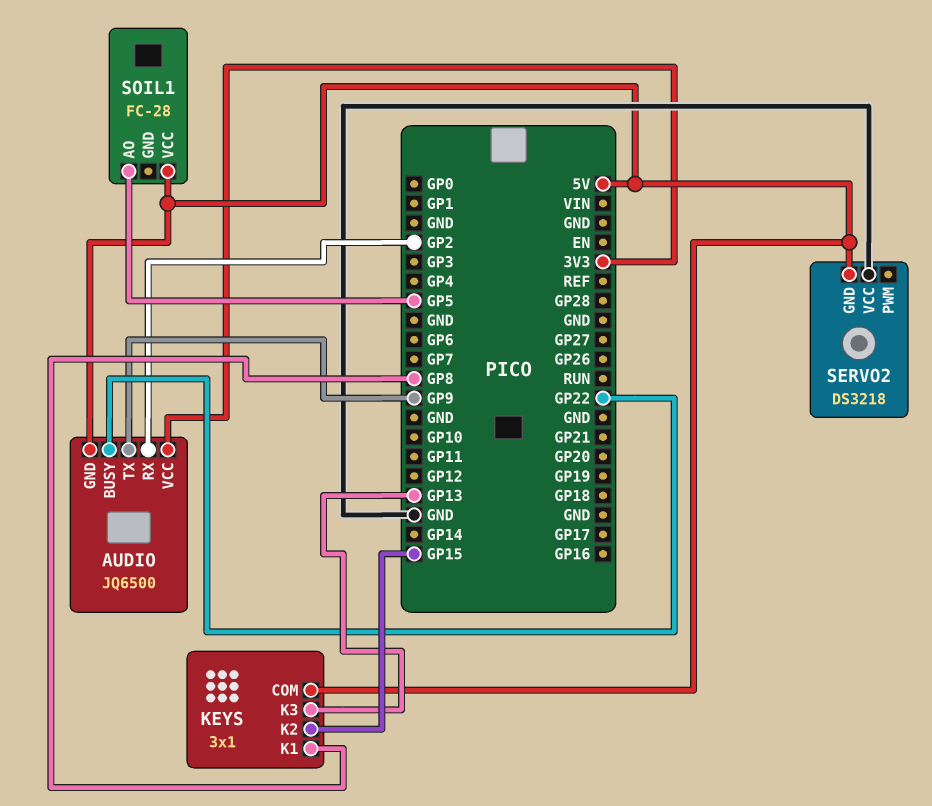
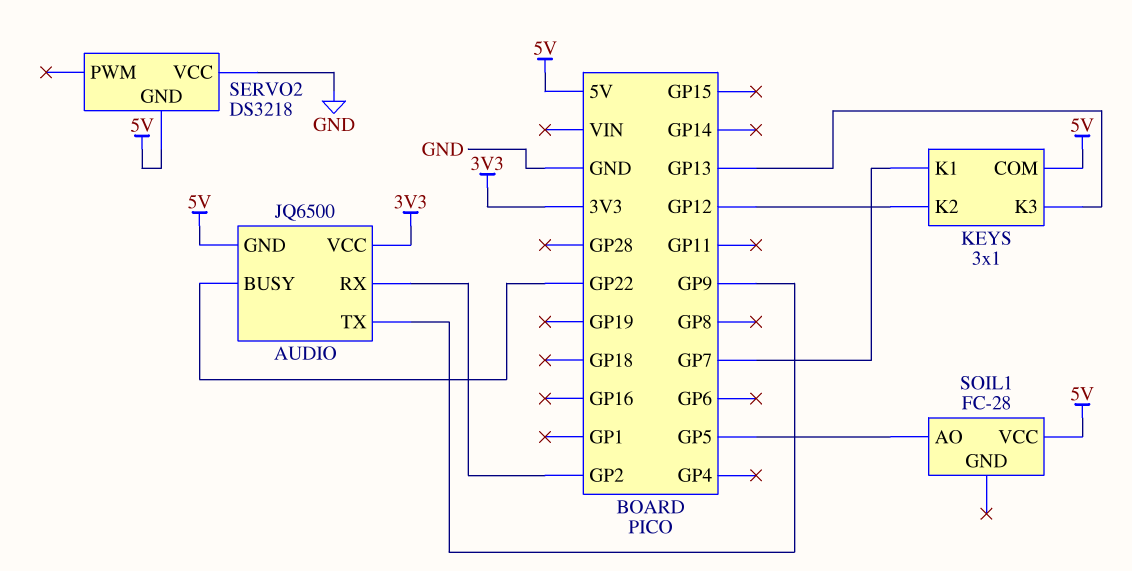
KEYS pin K1: GP8 -> GP7
KEYS pin K2: GP15 -> GP12

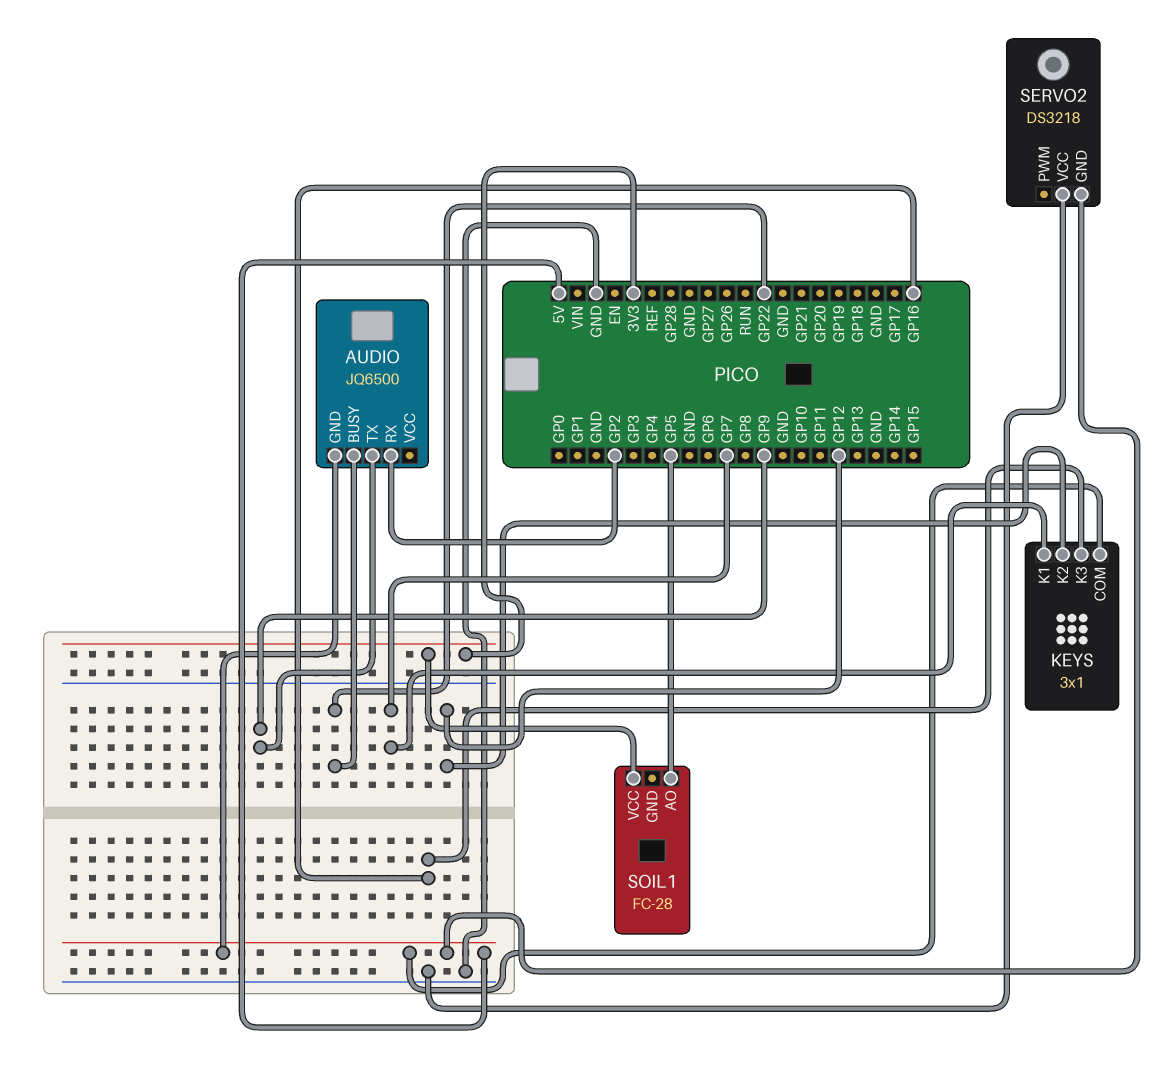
AUDIO pin VCC: 3V3 -> none
KEYS pin K3: GP13 -> GP16
SOIL1 pin VCC: 5V -> 3V3

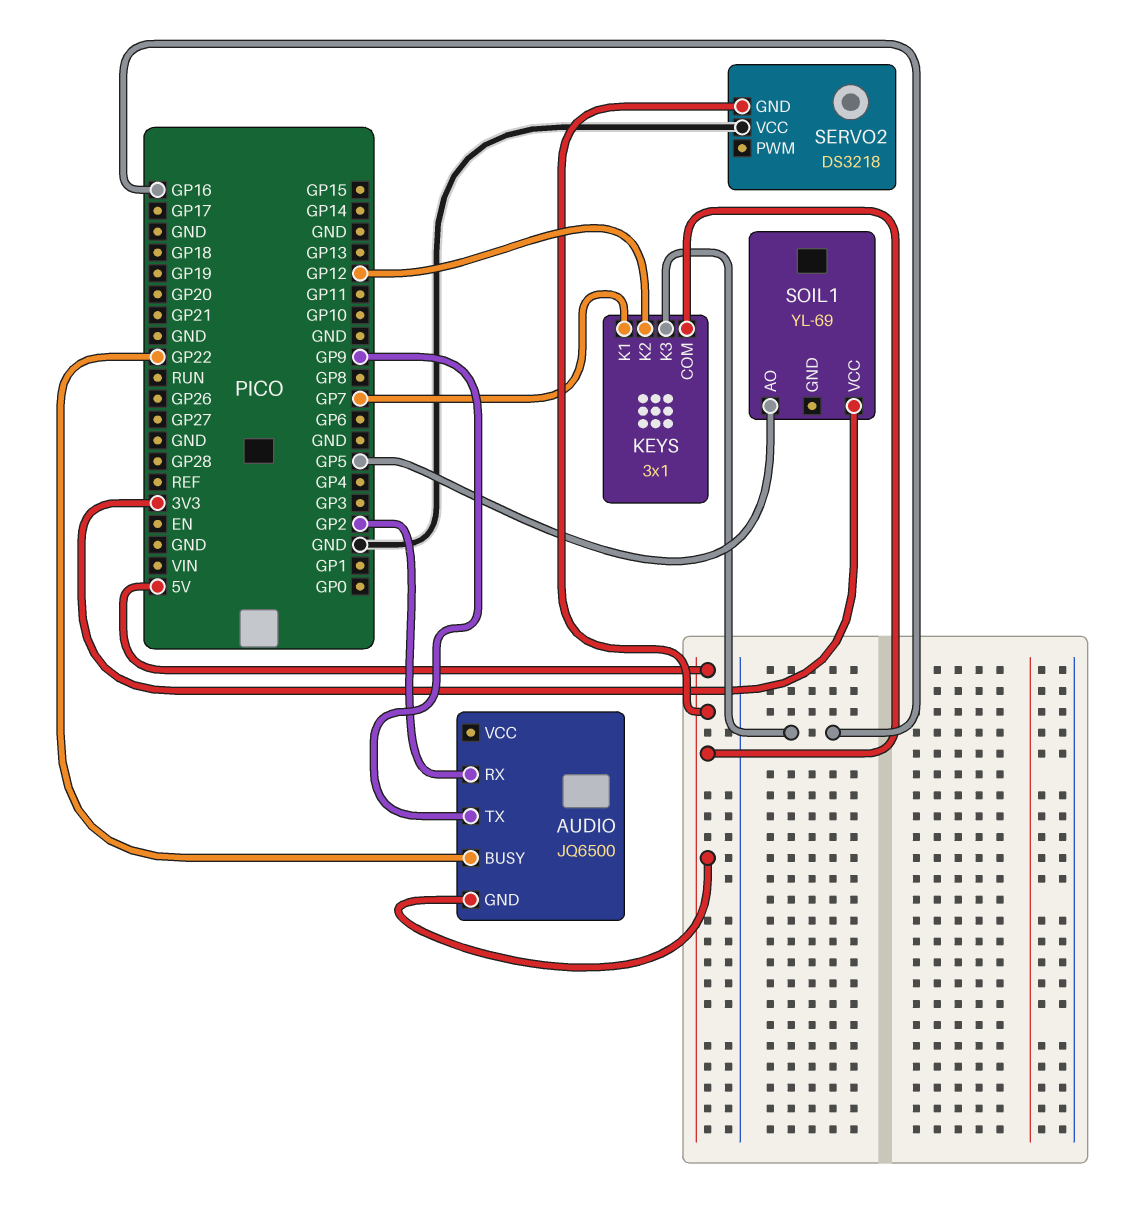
SOIL1: FC-28 -> YL-69

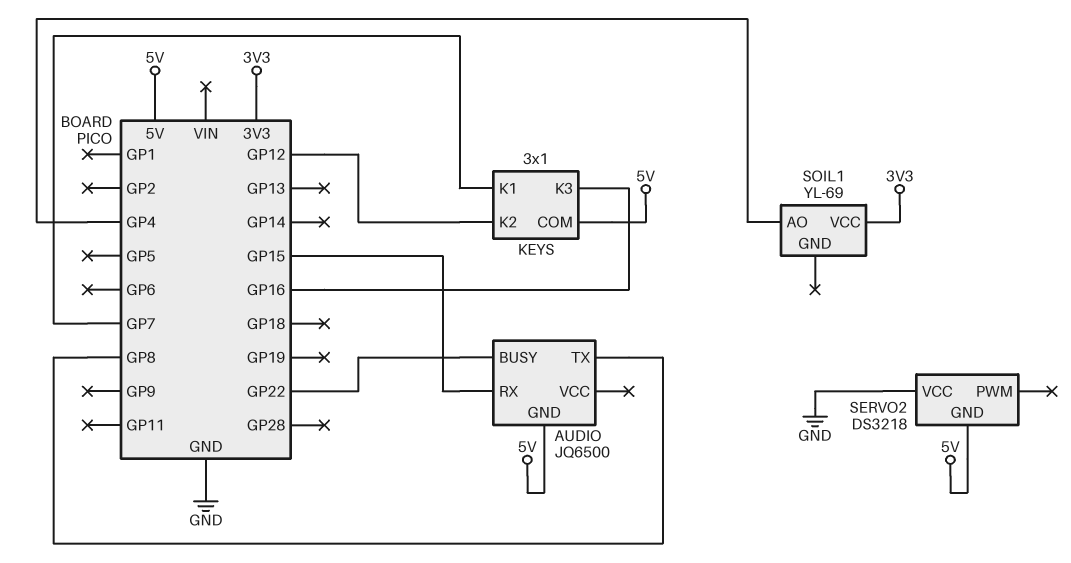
AUDIO pin RX: GP2 -> GP15
AUDIO pin TX: GP9 -> GP8
SOIL1 pin AO: GP5 -> GP4

